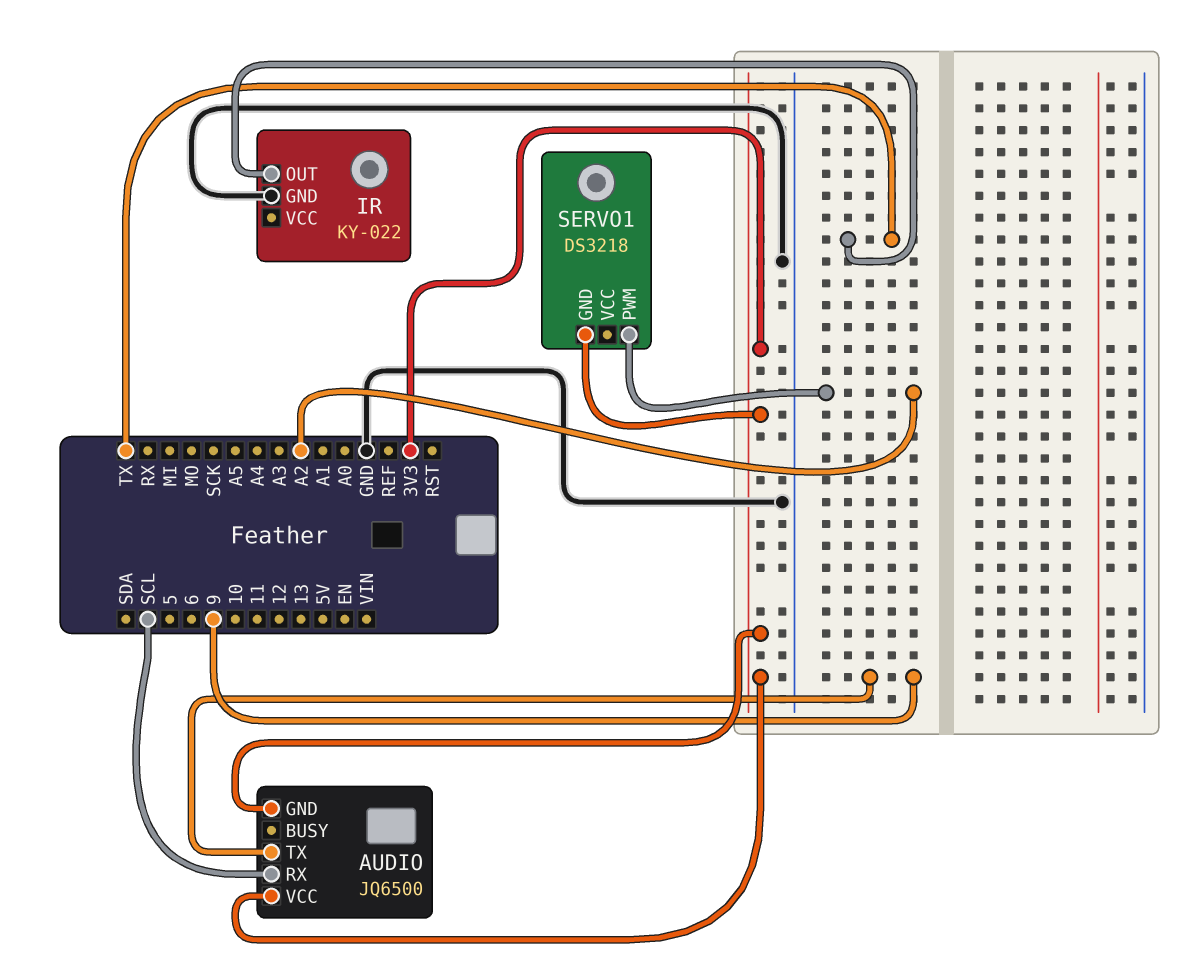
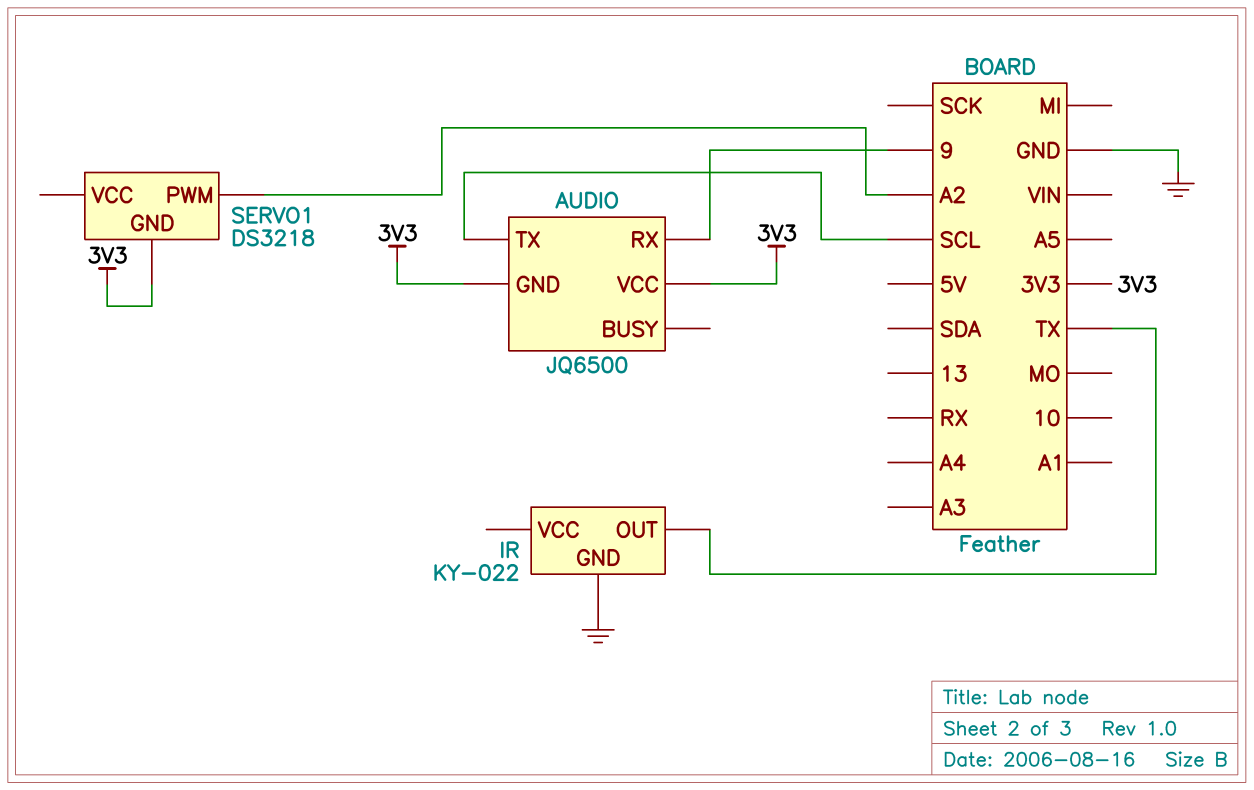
AUDIO pin RX: SCL -> 9
AUDIO pin TX: 9 -> SCL

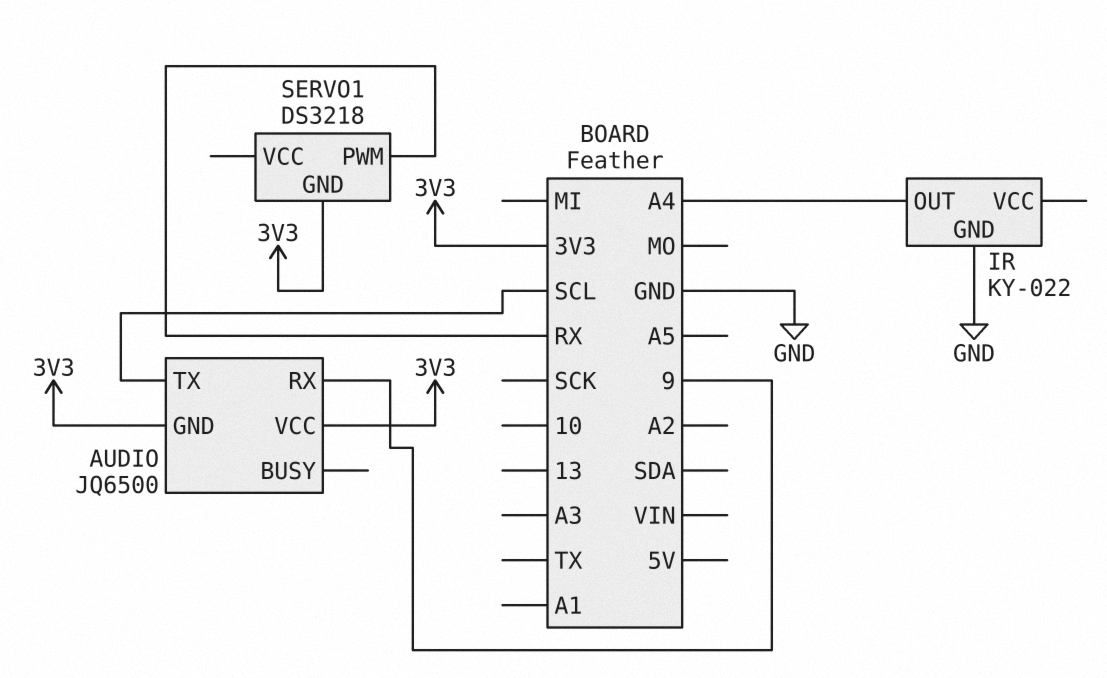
IR pin OUT: TX -> A4
SERVO1 pin PWM: A2 -> RX

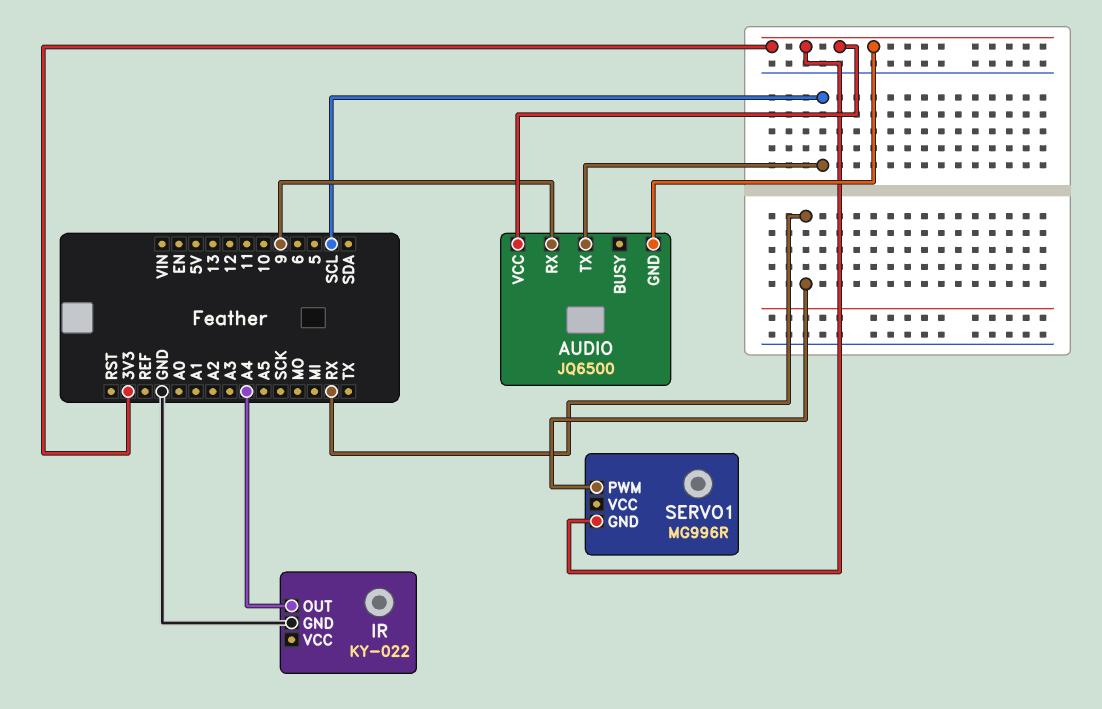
SERVO1: DS3218 -> MG996R

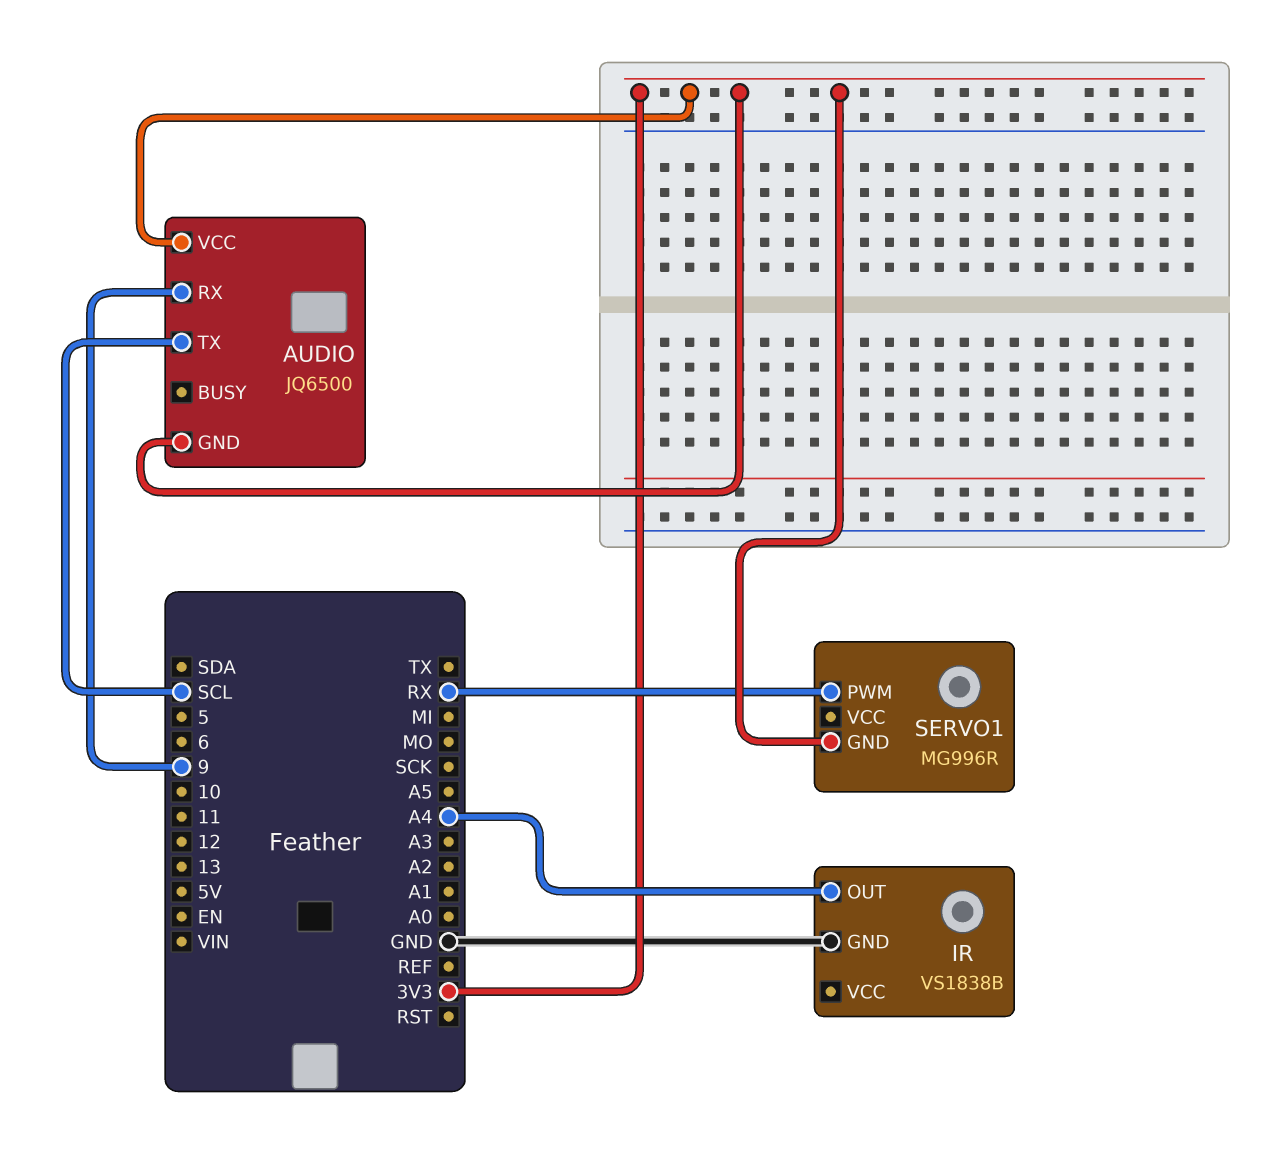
IR: KY-022 -> VS1838B

